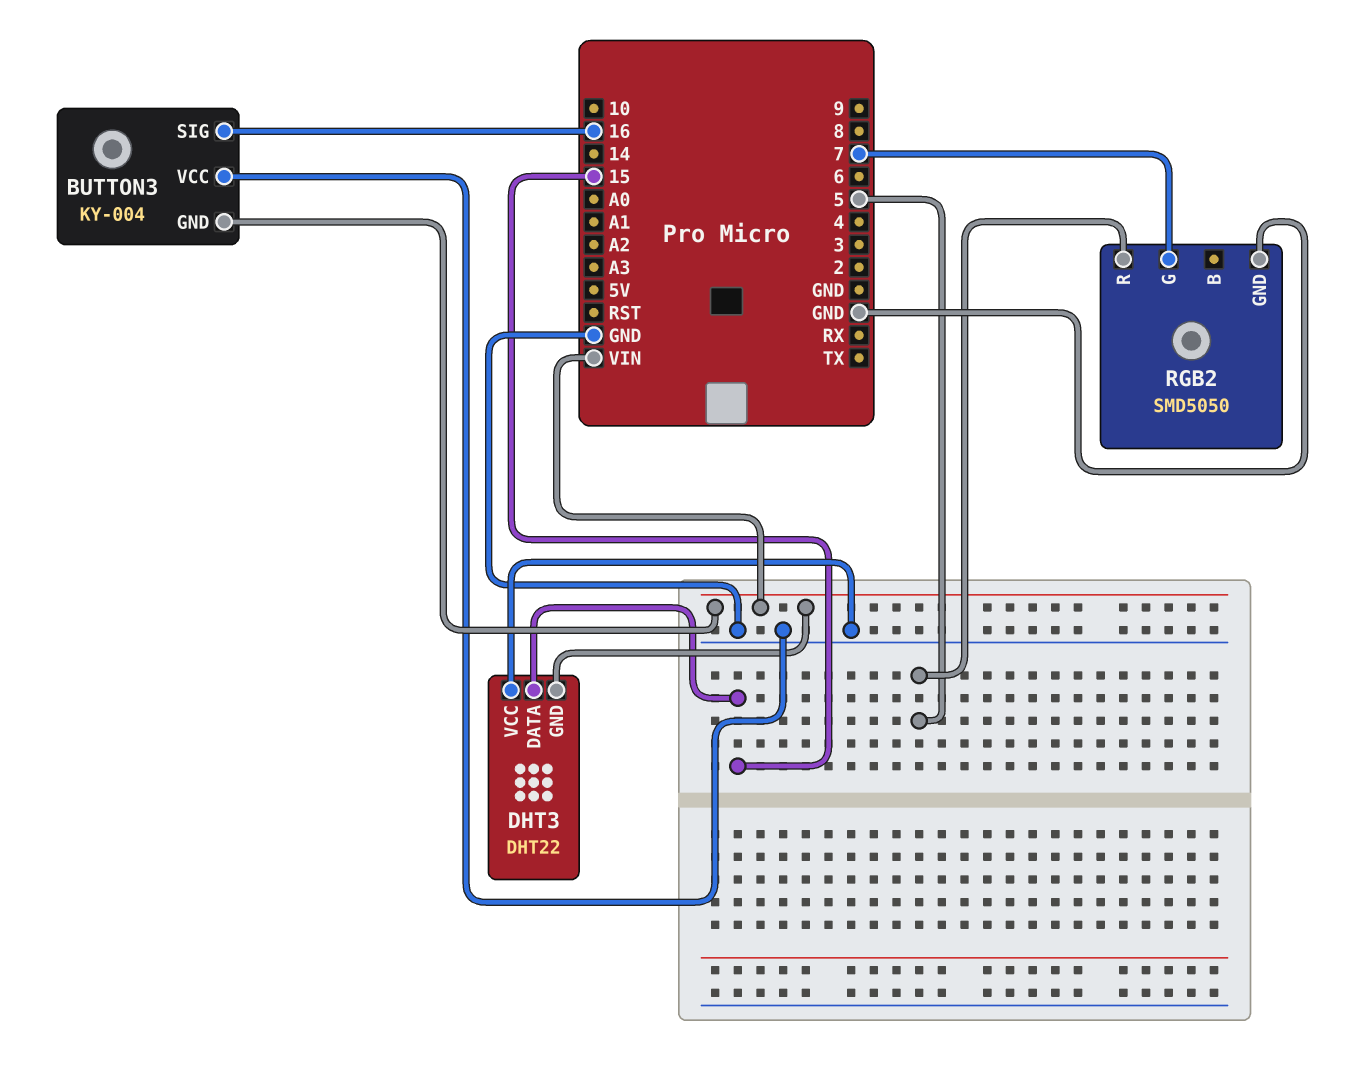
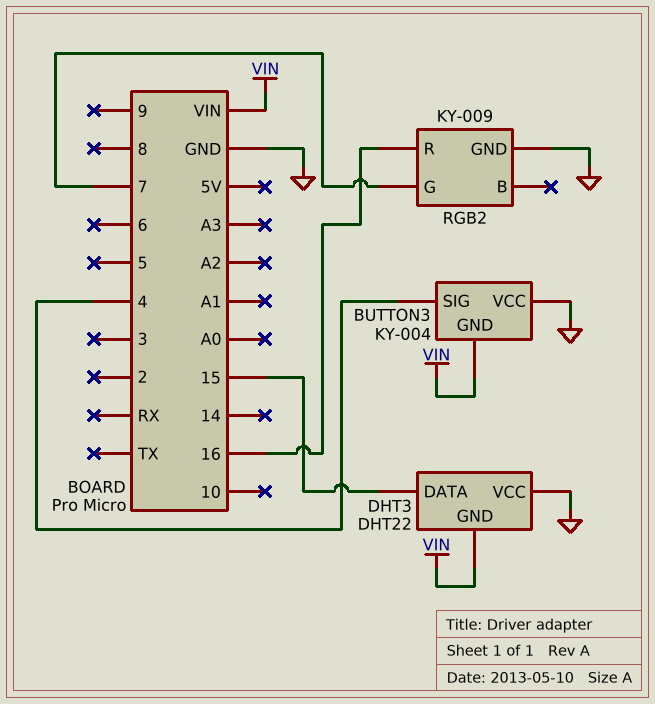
BUTTON3 pin SIG: 16 -> 4
RGB2: SMD5050 -> KY-009
RGB2 pin R: 5 -> 16

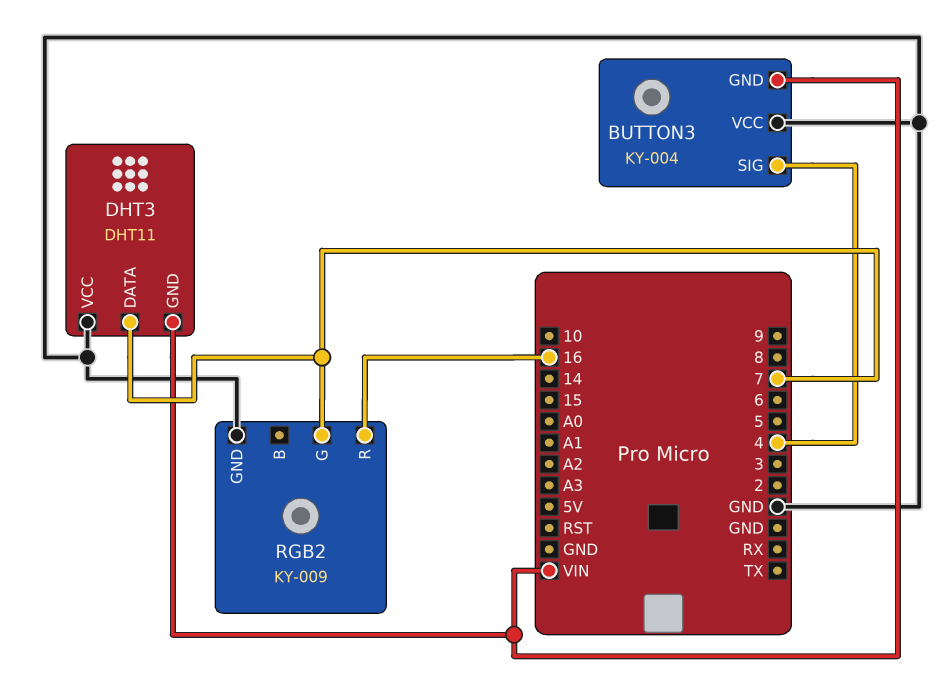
DHT3: DHT22 -> DHT11
DHT3 pin DATA: 15 -> 7

